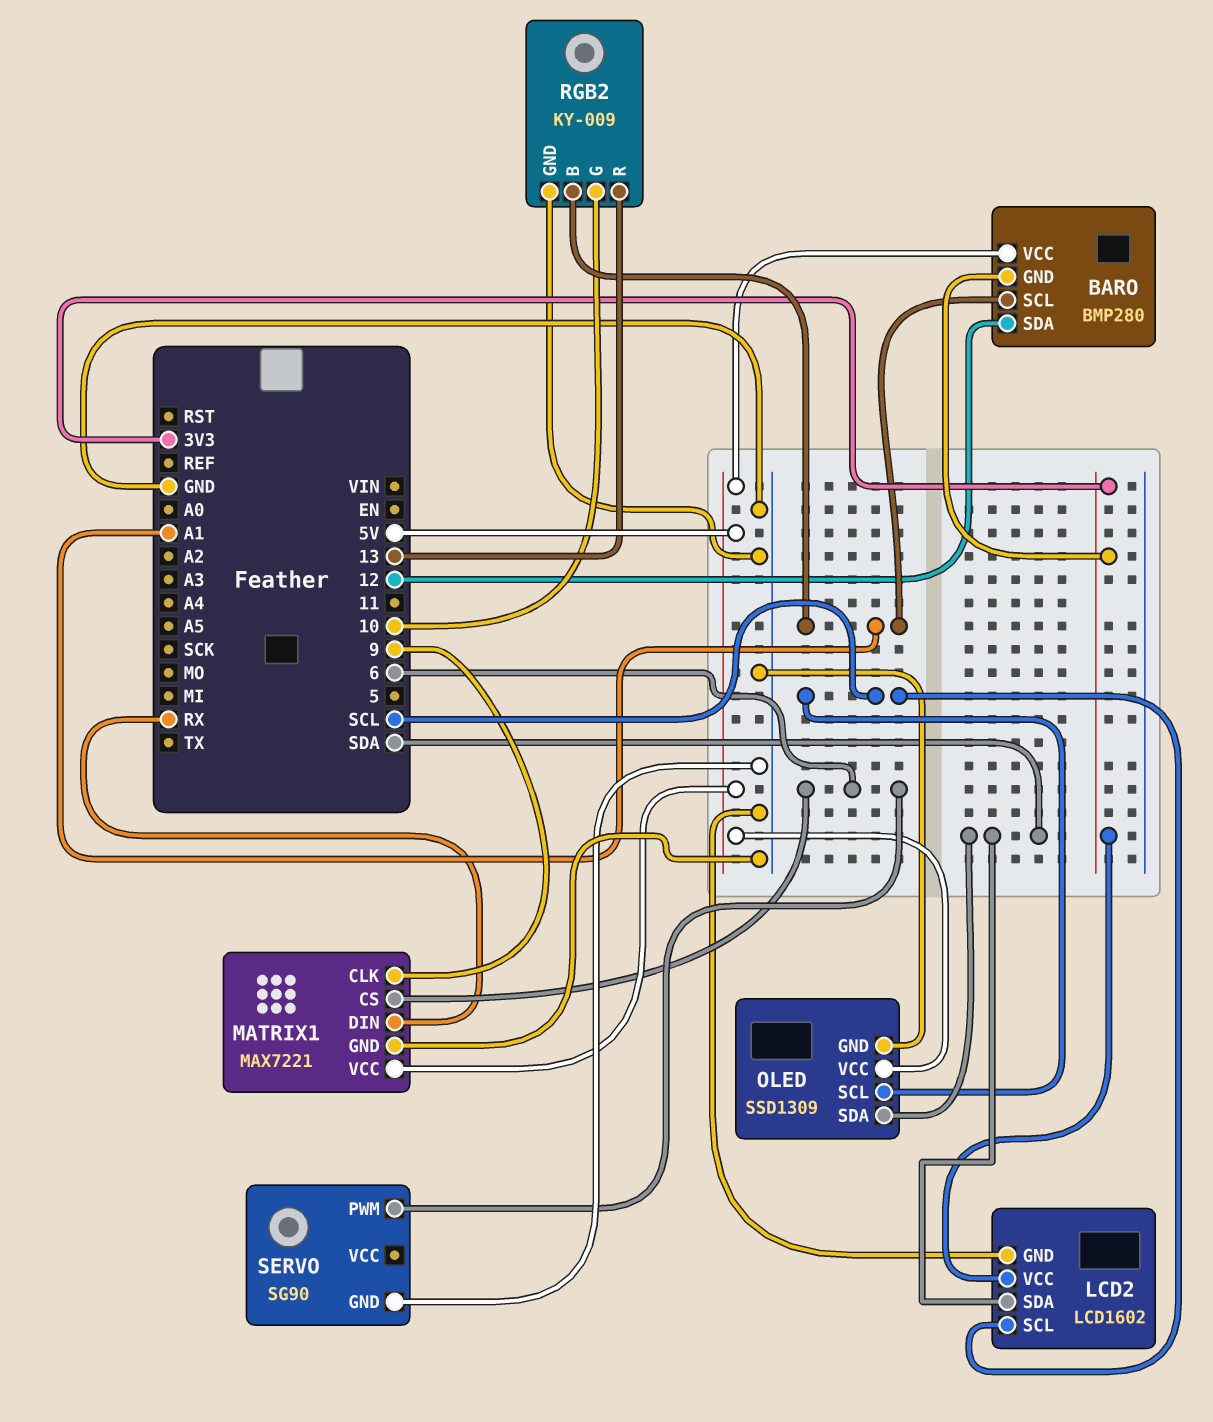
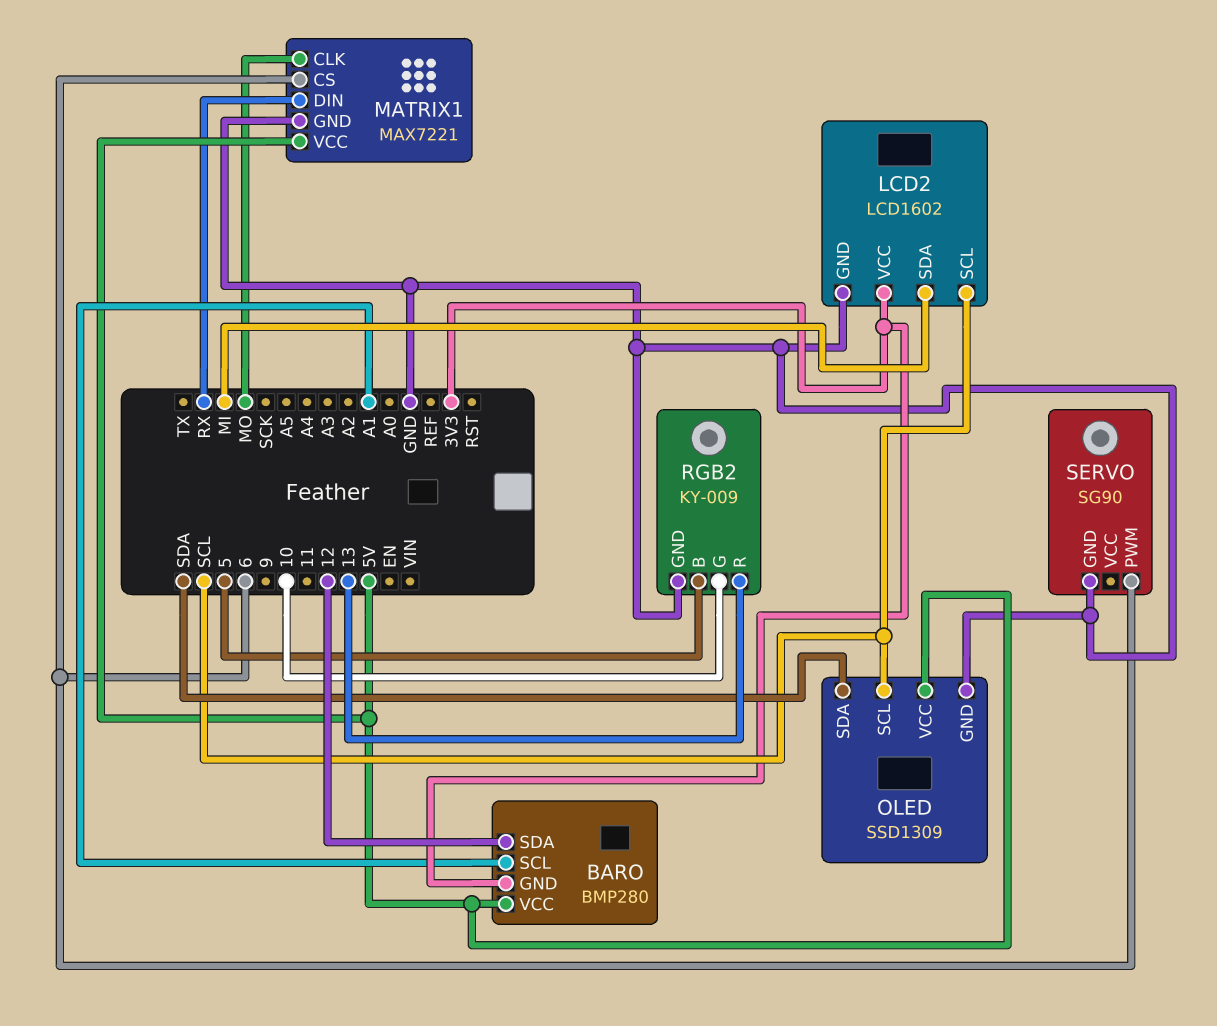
LCD2 pin SDA: SDA -> MI
MATRIX1 pin CLK: 9 -> MO
RGB2 pin B: A1 -> 5

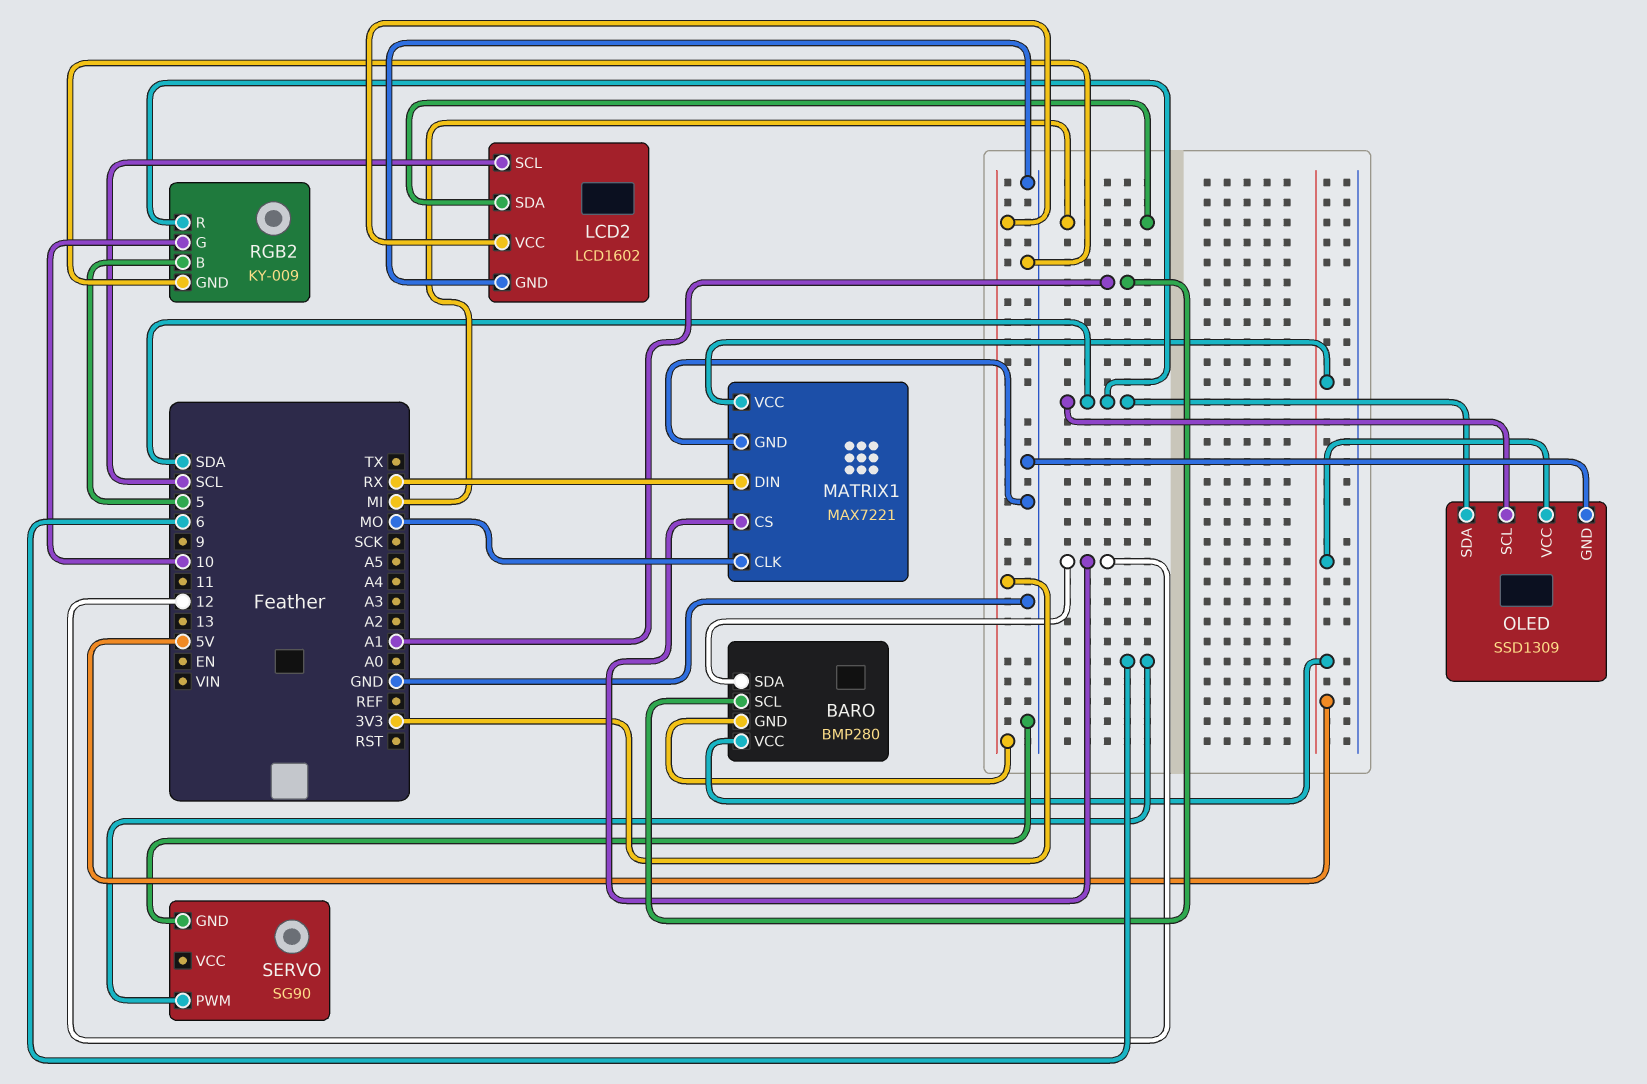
MATRIX1 pin CS: 6 -> 12
OLED pin SCL: SCL -> SDA
RGB2 pin R: 13 -> SDA

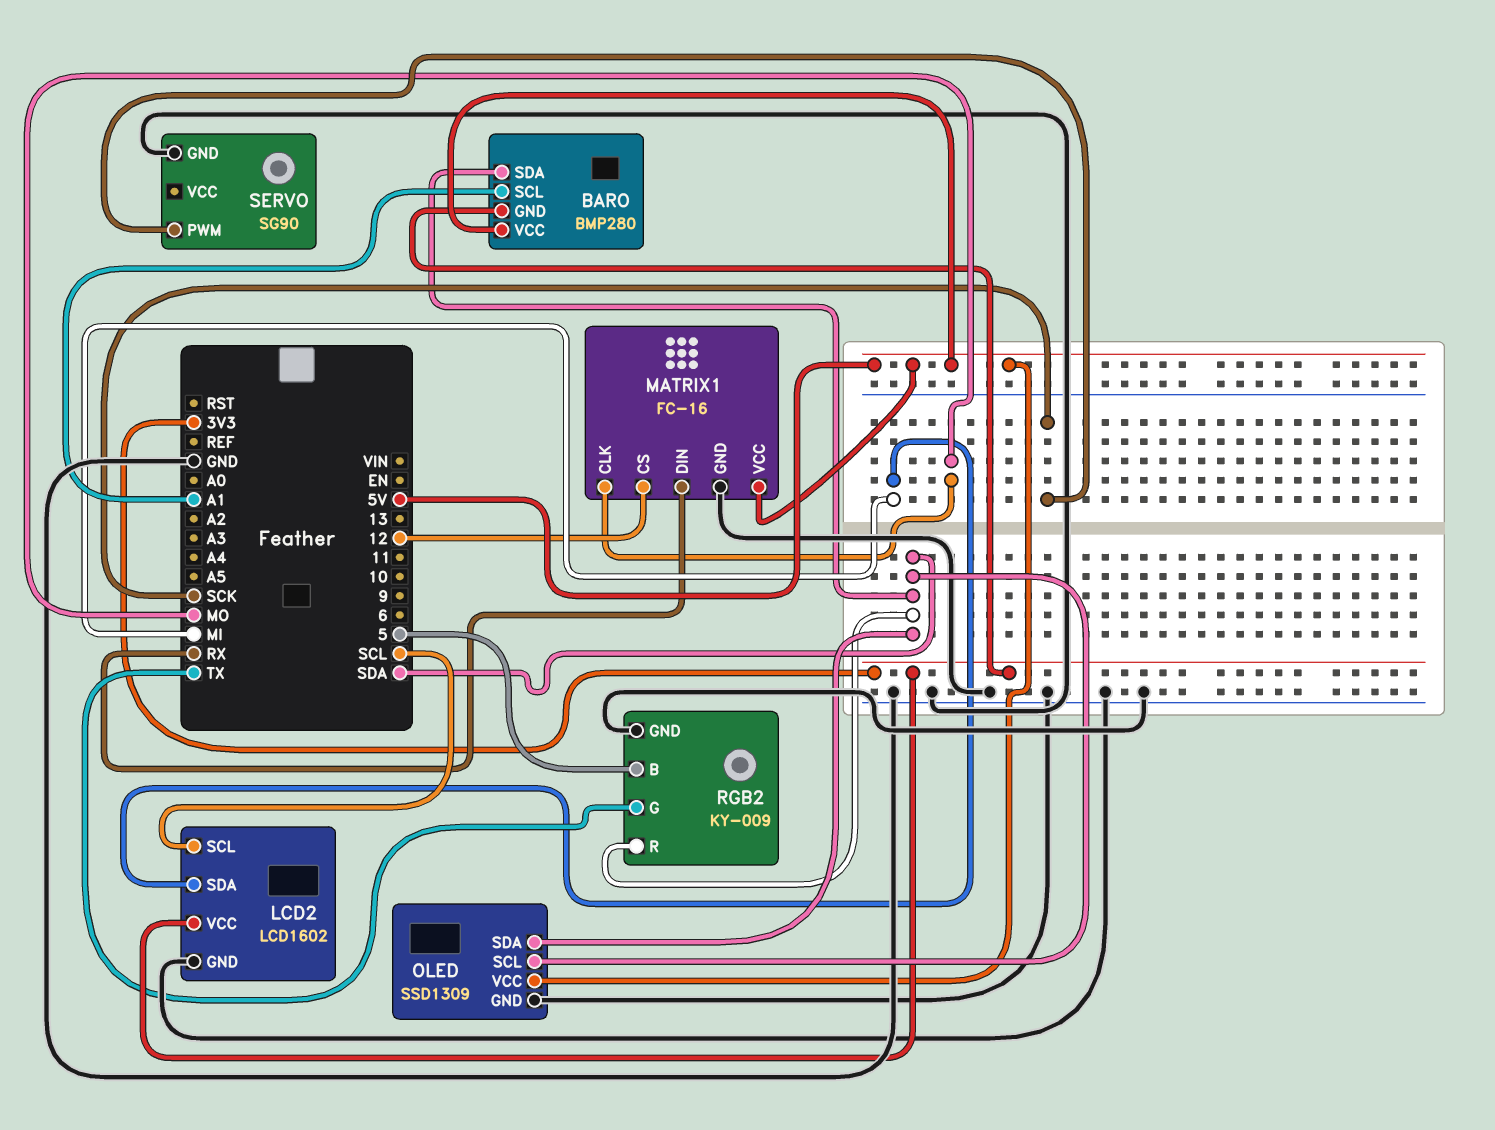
BARO pin SDA: 12 -> SDA
MATRIX1: MAX7221 -> FC-16
RGB2 pin G: 10 -> TX
SERVO pin PWM: 6 -> SCK

